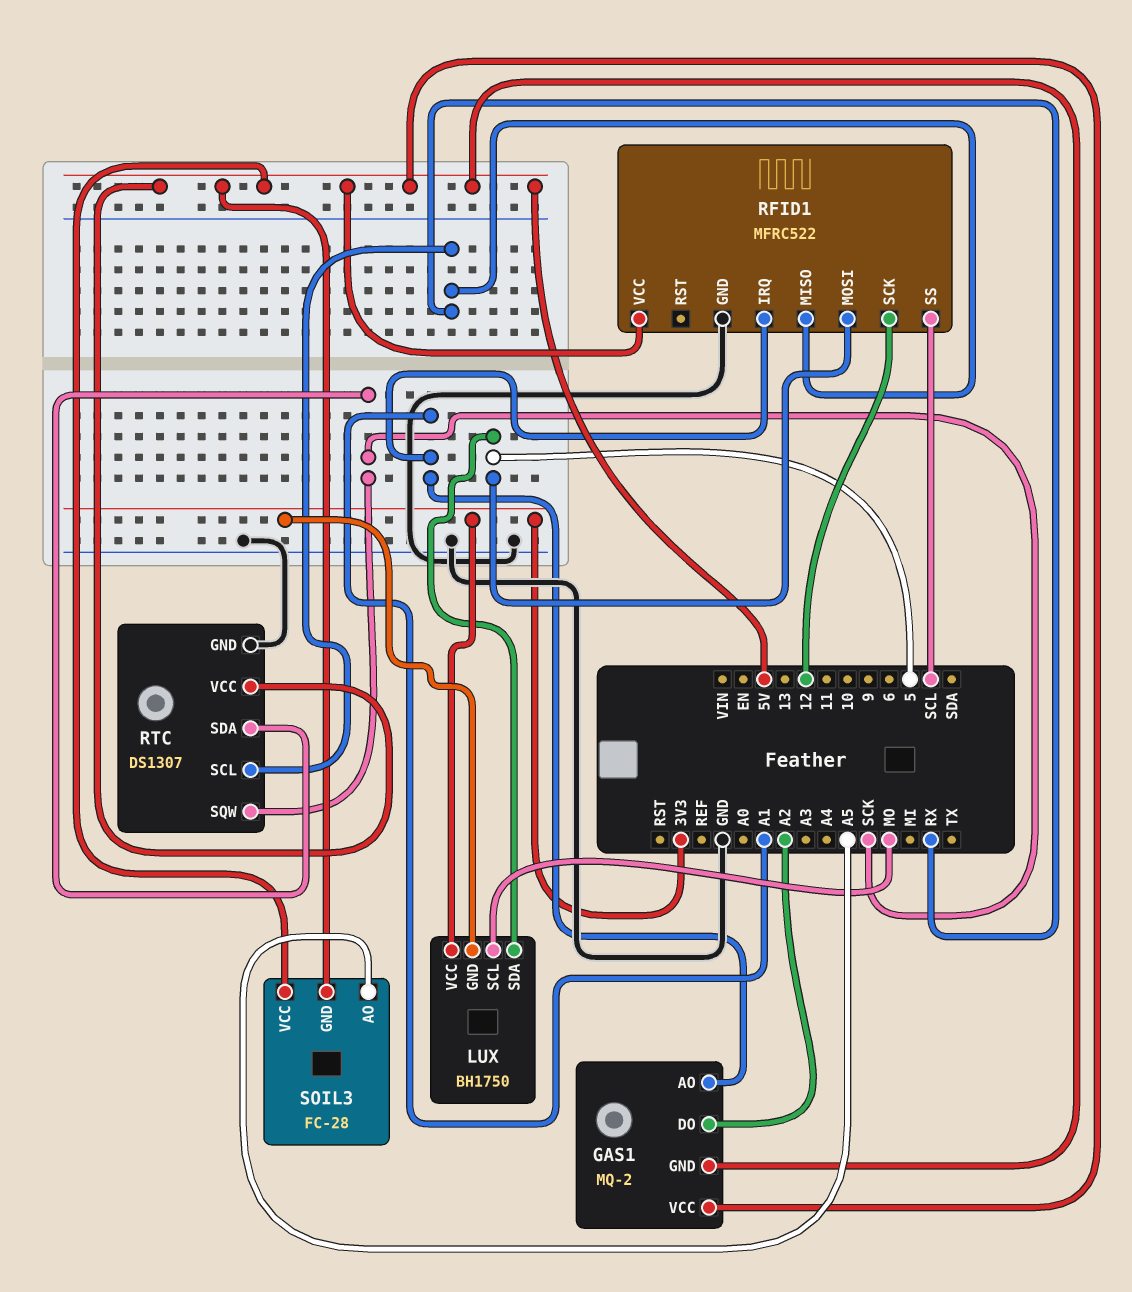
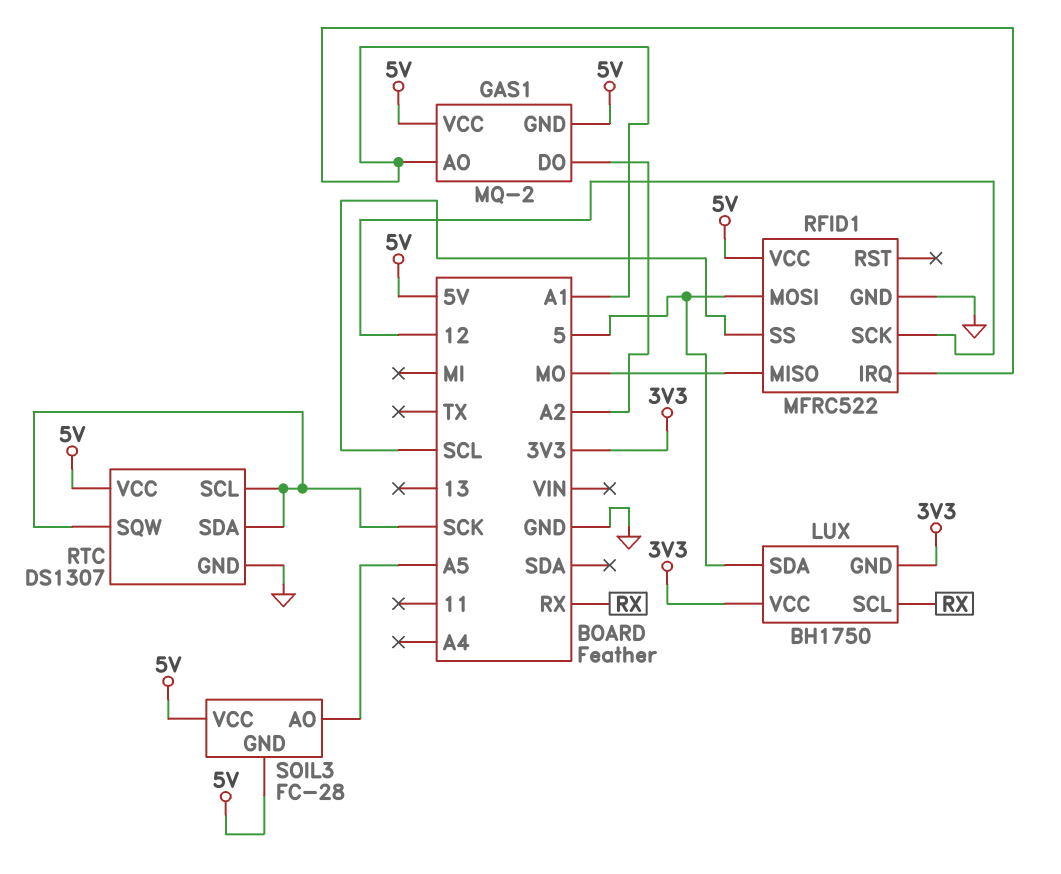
LUX pin SCL: MO -> RX
RFID1 pin MISO: RX -> MO
RTC pin SCL: RX -> SCK

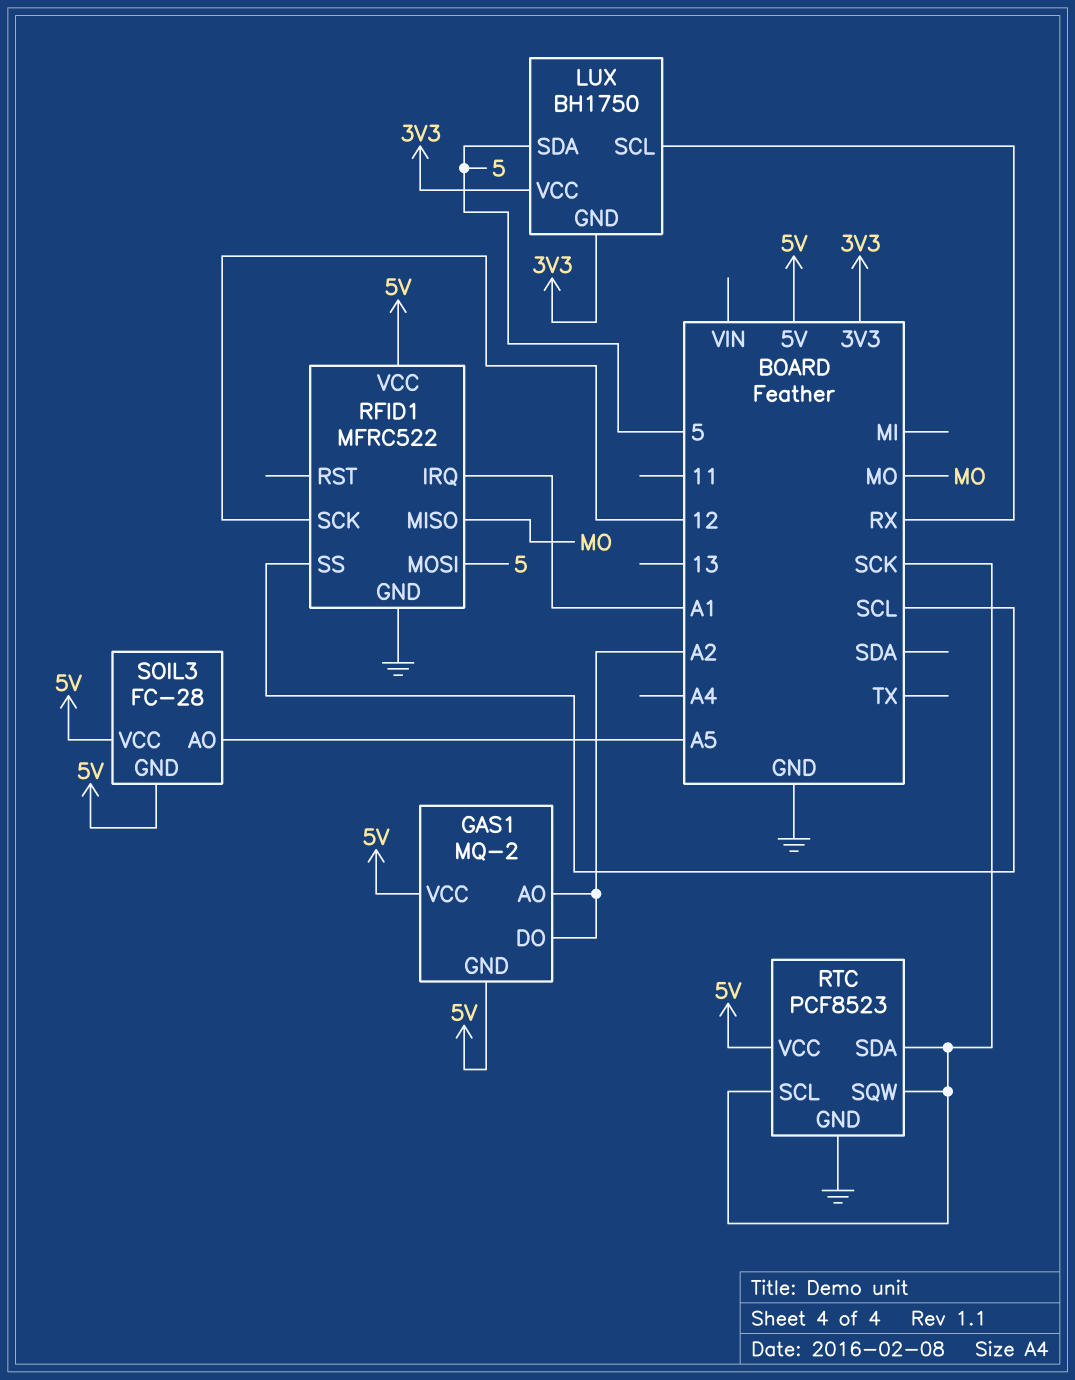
GAS1 pin AO: A1 -> A2
RTC: DS1307 -> PCF8523

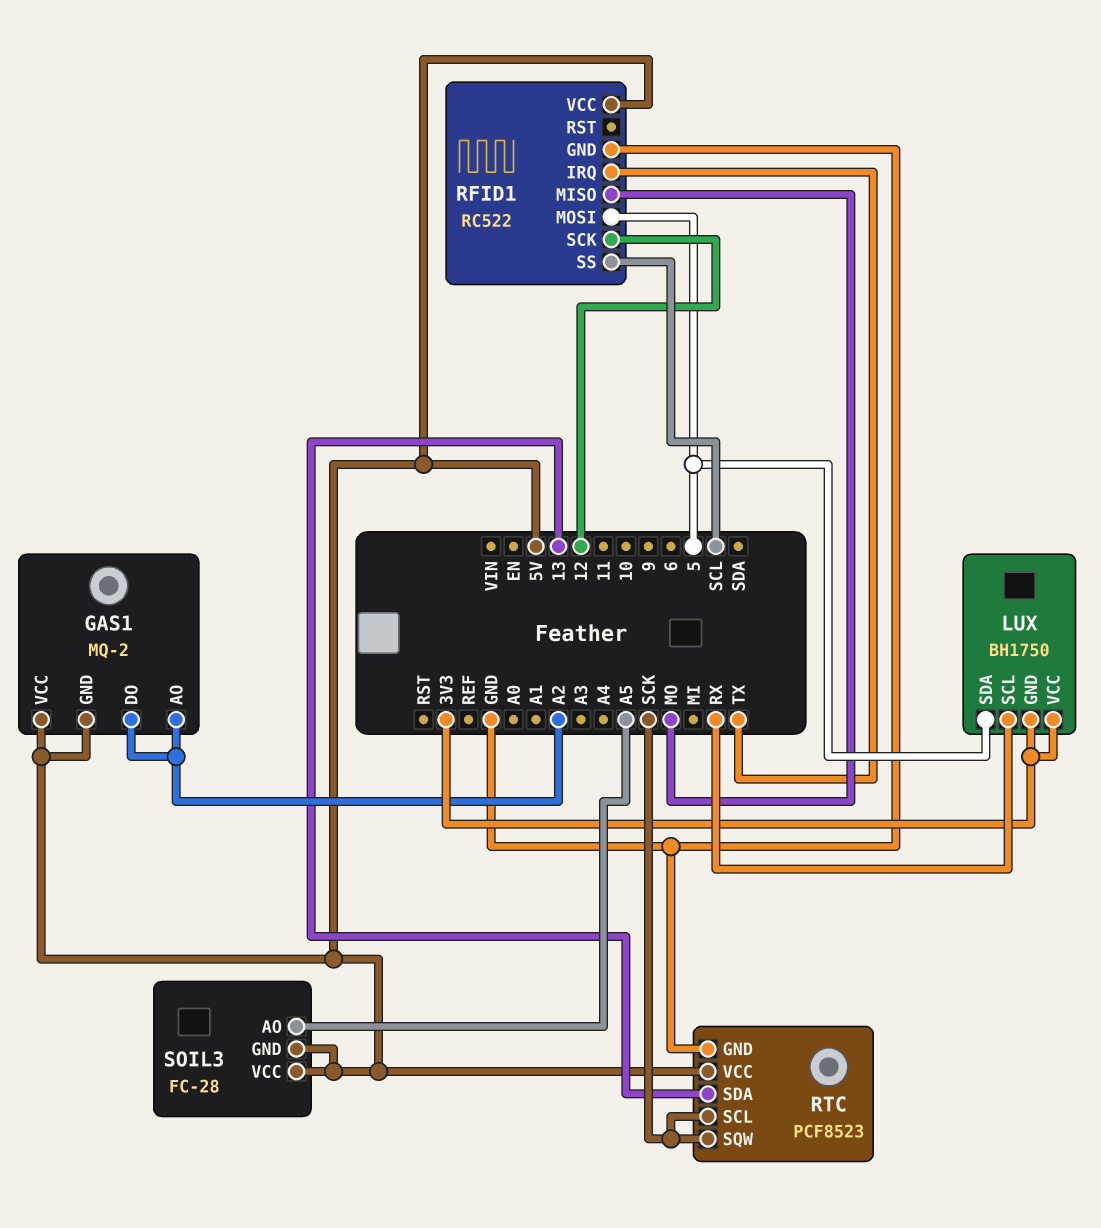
RFID1: MFRC522 -> RC522
RFID1 pin IRQ: A1 -> TX
RTC pin SDA: SCK -> 13

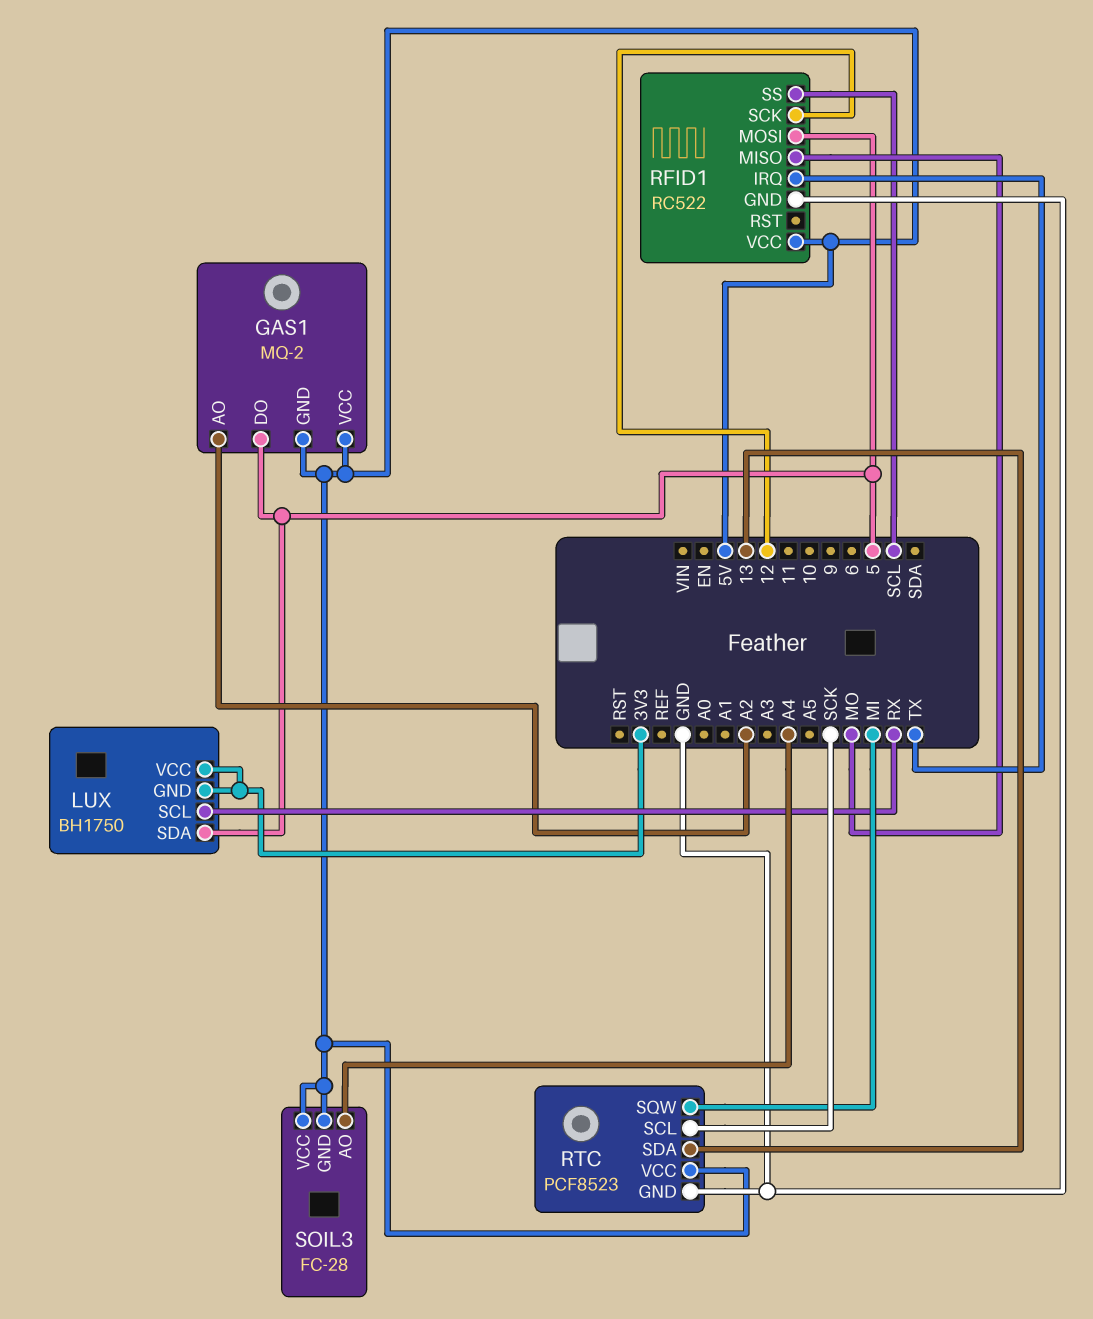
GAS1 pin DO: A2 -> 5
RTC pin SQW: SCK -> MI
SOIL3 pin AO: A5 -> A4

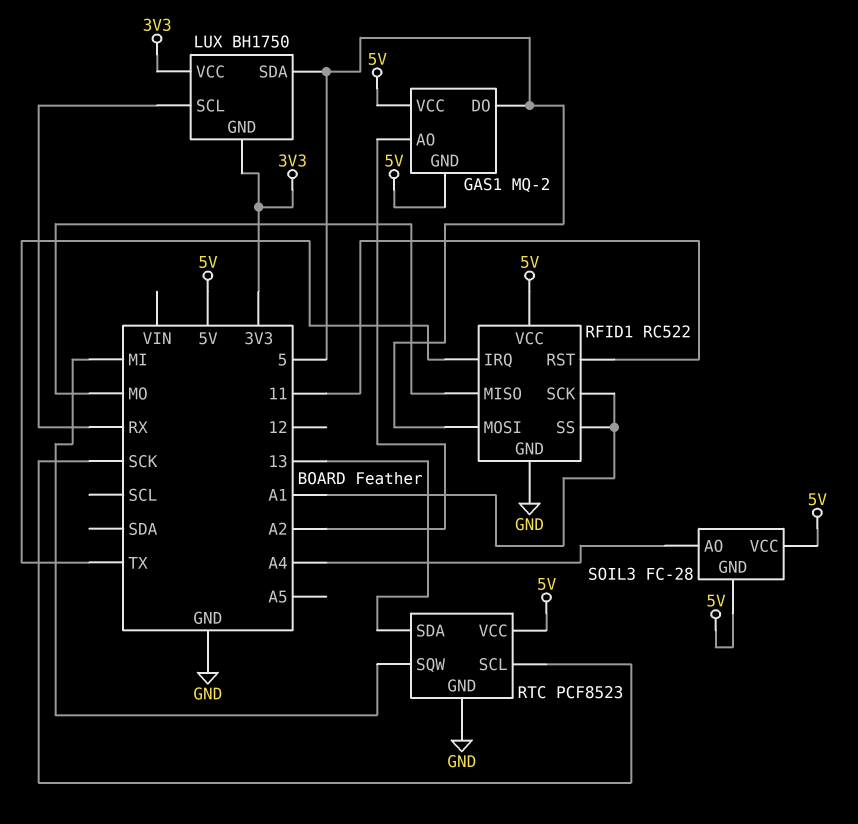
RFID1 pin RST: none -> 11
RFID1 pin SCK: 12 -> A1
RFID1 pin SS: SCL -> A1

